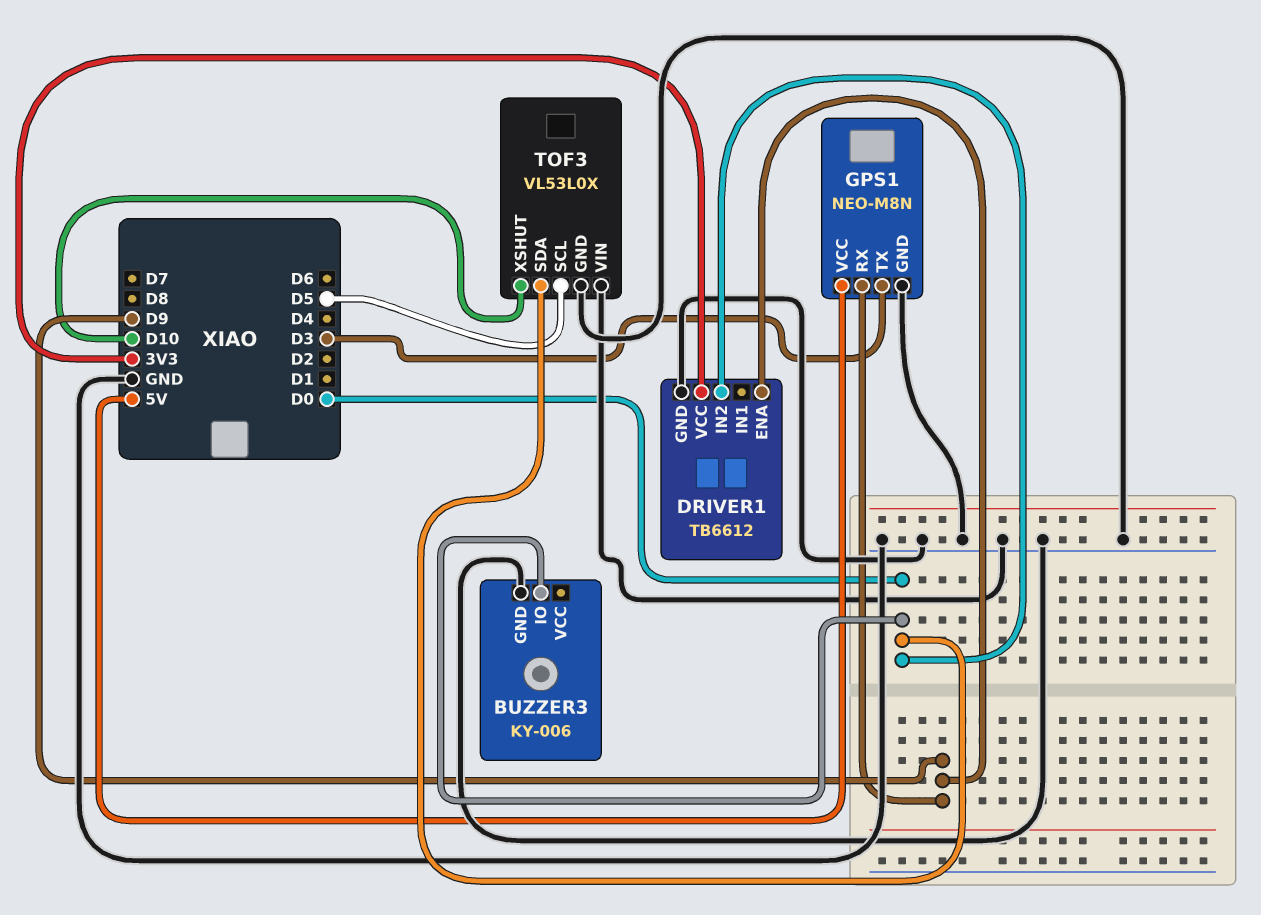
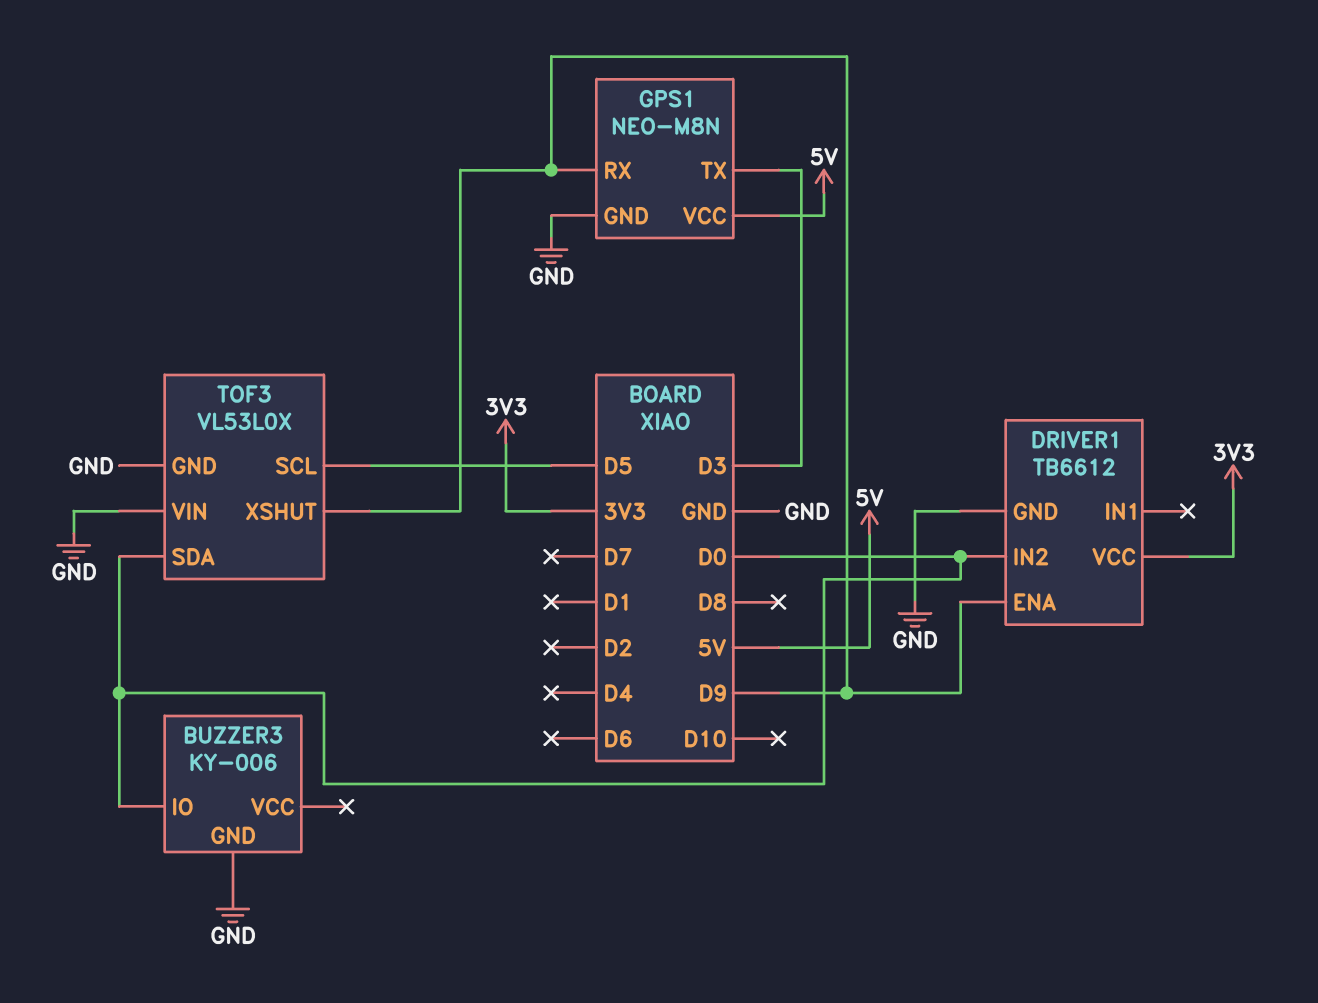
TOF3 pin XSHUT: D10 -> D9

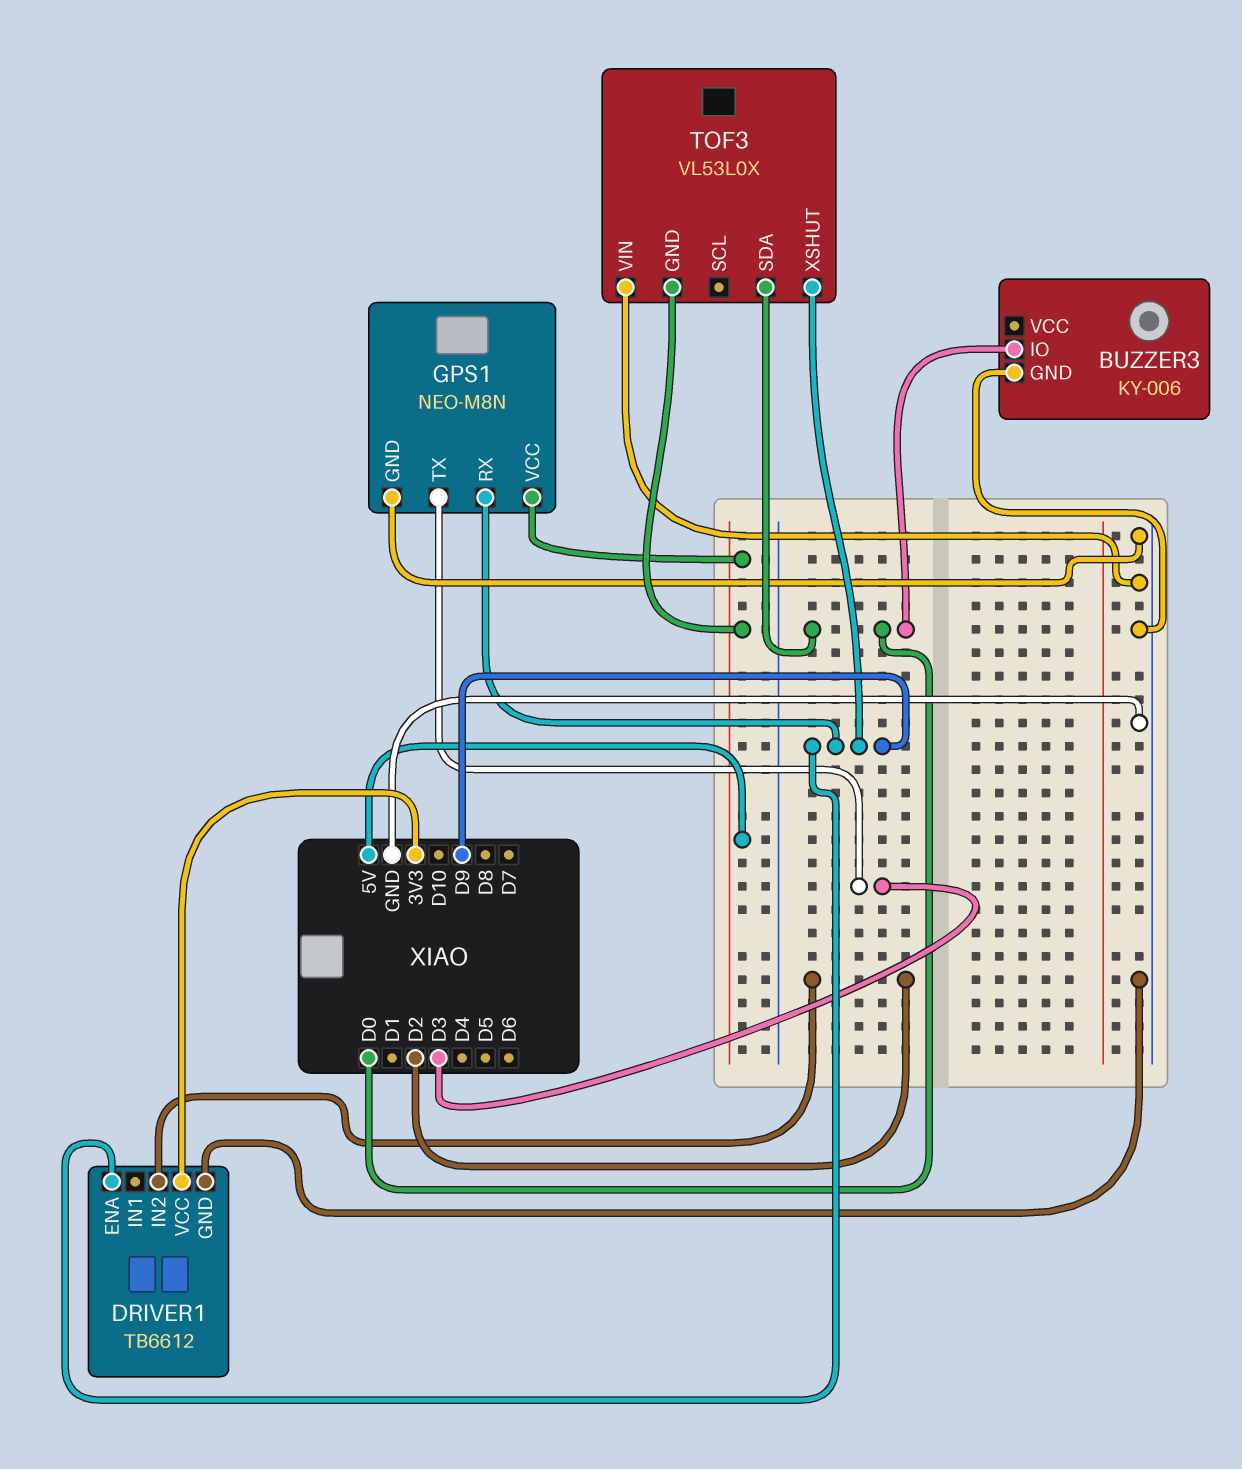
DRIVER1 pin IN2: D0 -> D2
TOF3 pin GND: GND -> 5V
TOF3 pin SCL: D5 -> none

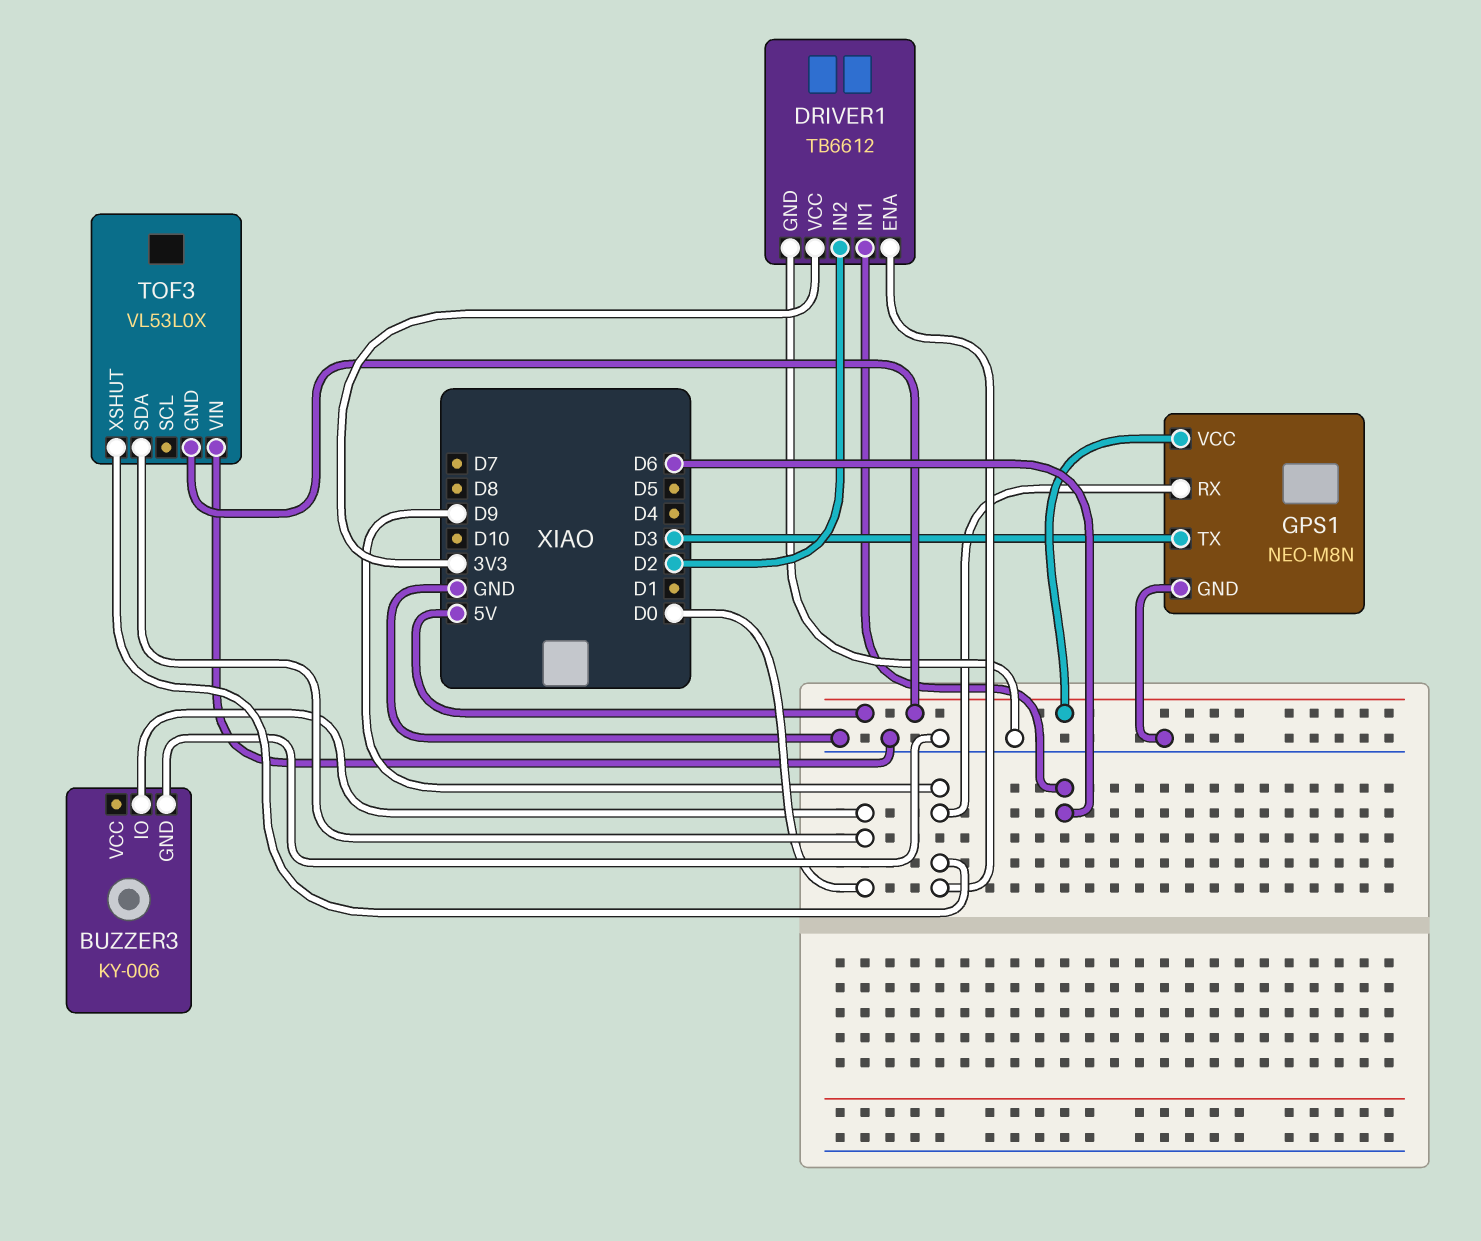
DRIVER1 pin IN1: none -> D6

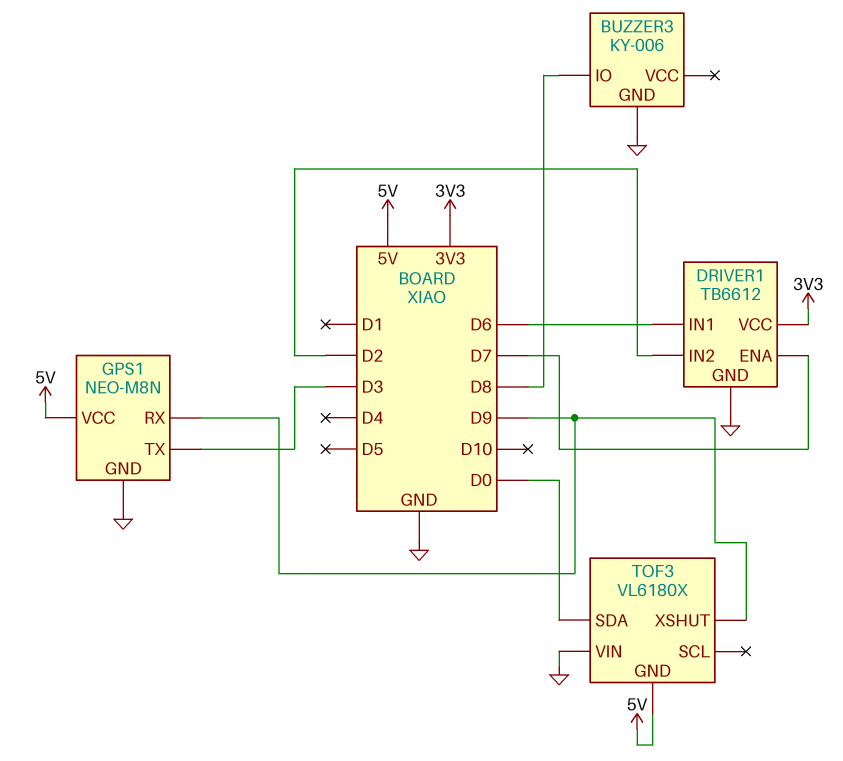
BUZZER3 pin IO: D0 -> D8
DRIVER1 pin ENA: D9 -> D7
TOF3: VL53L0X -> VL6180X

